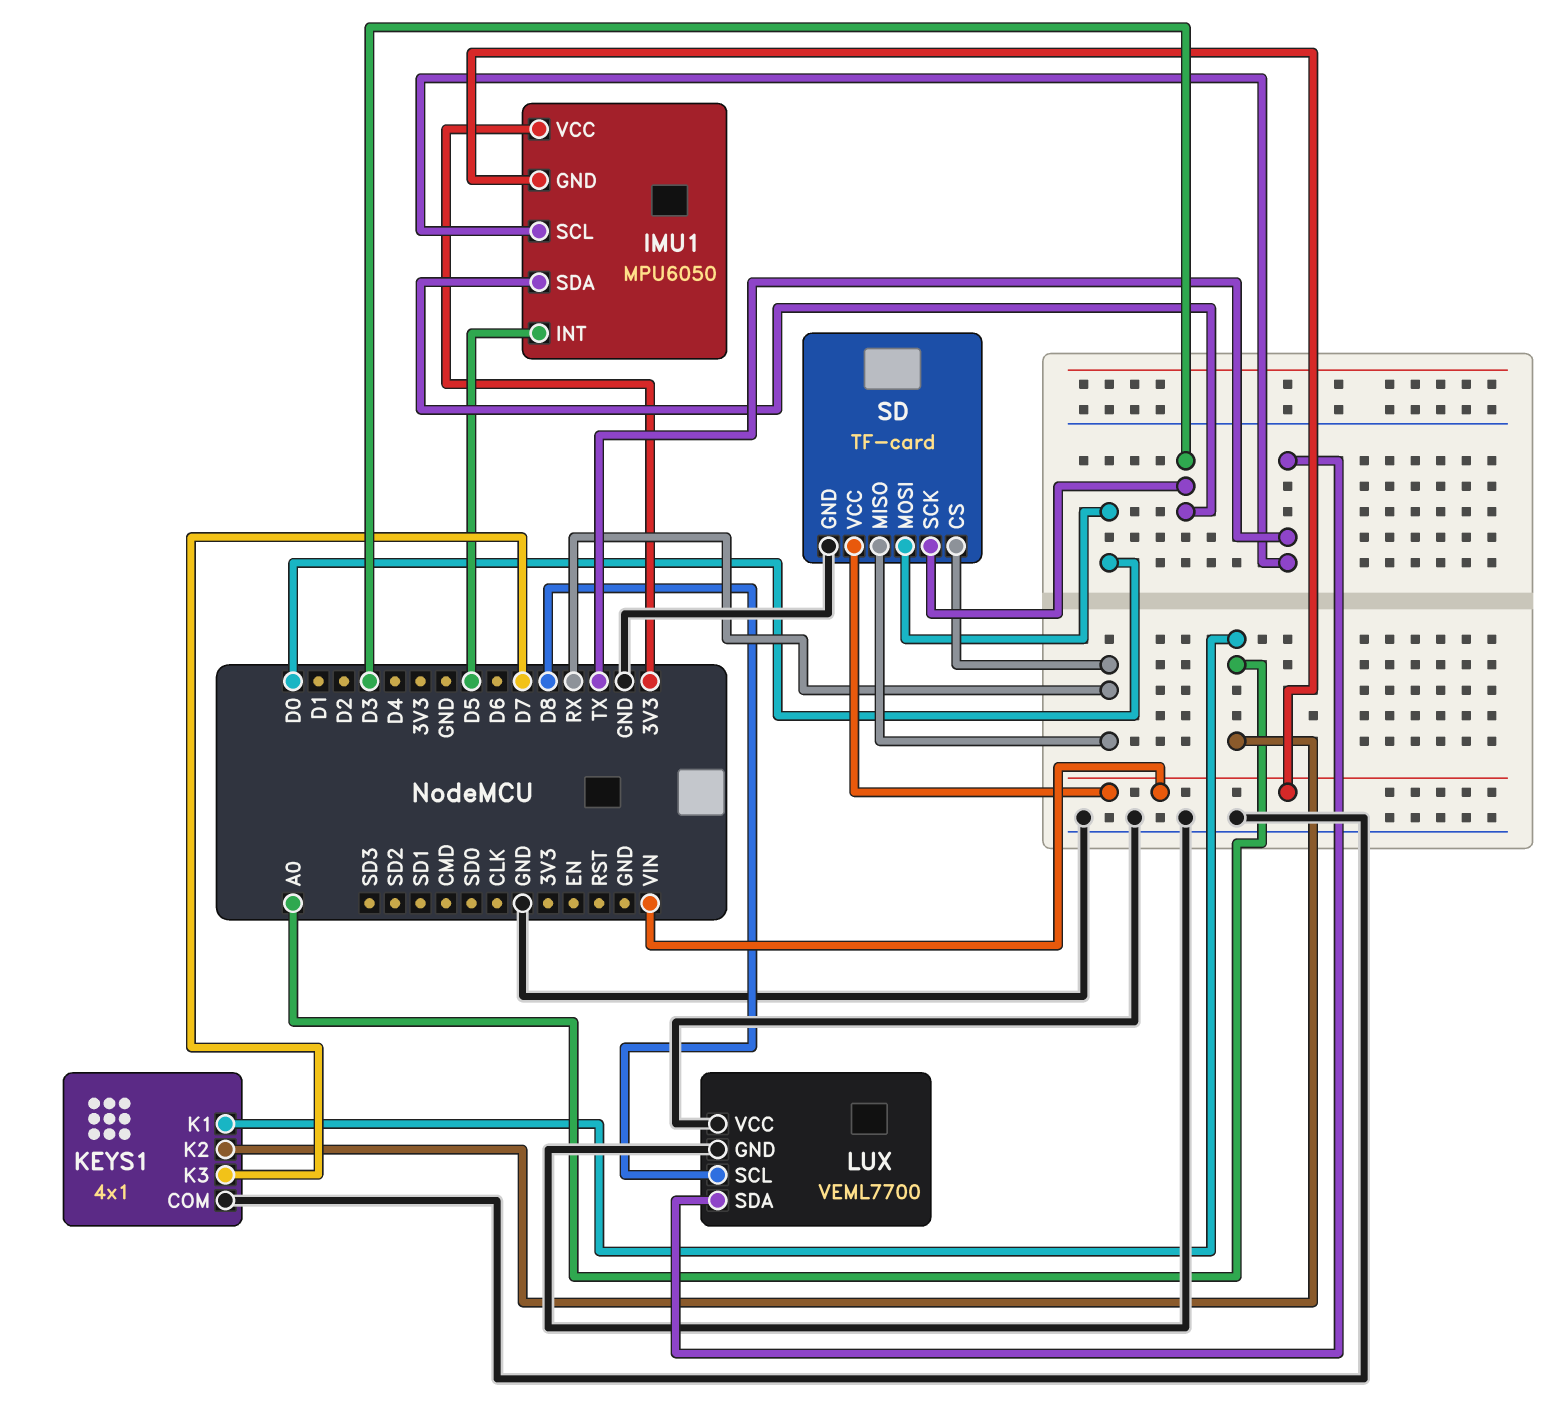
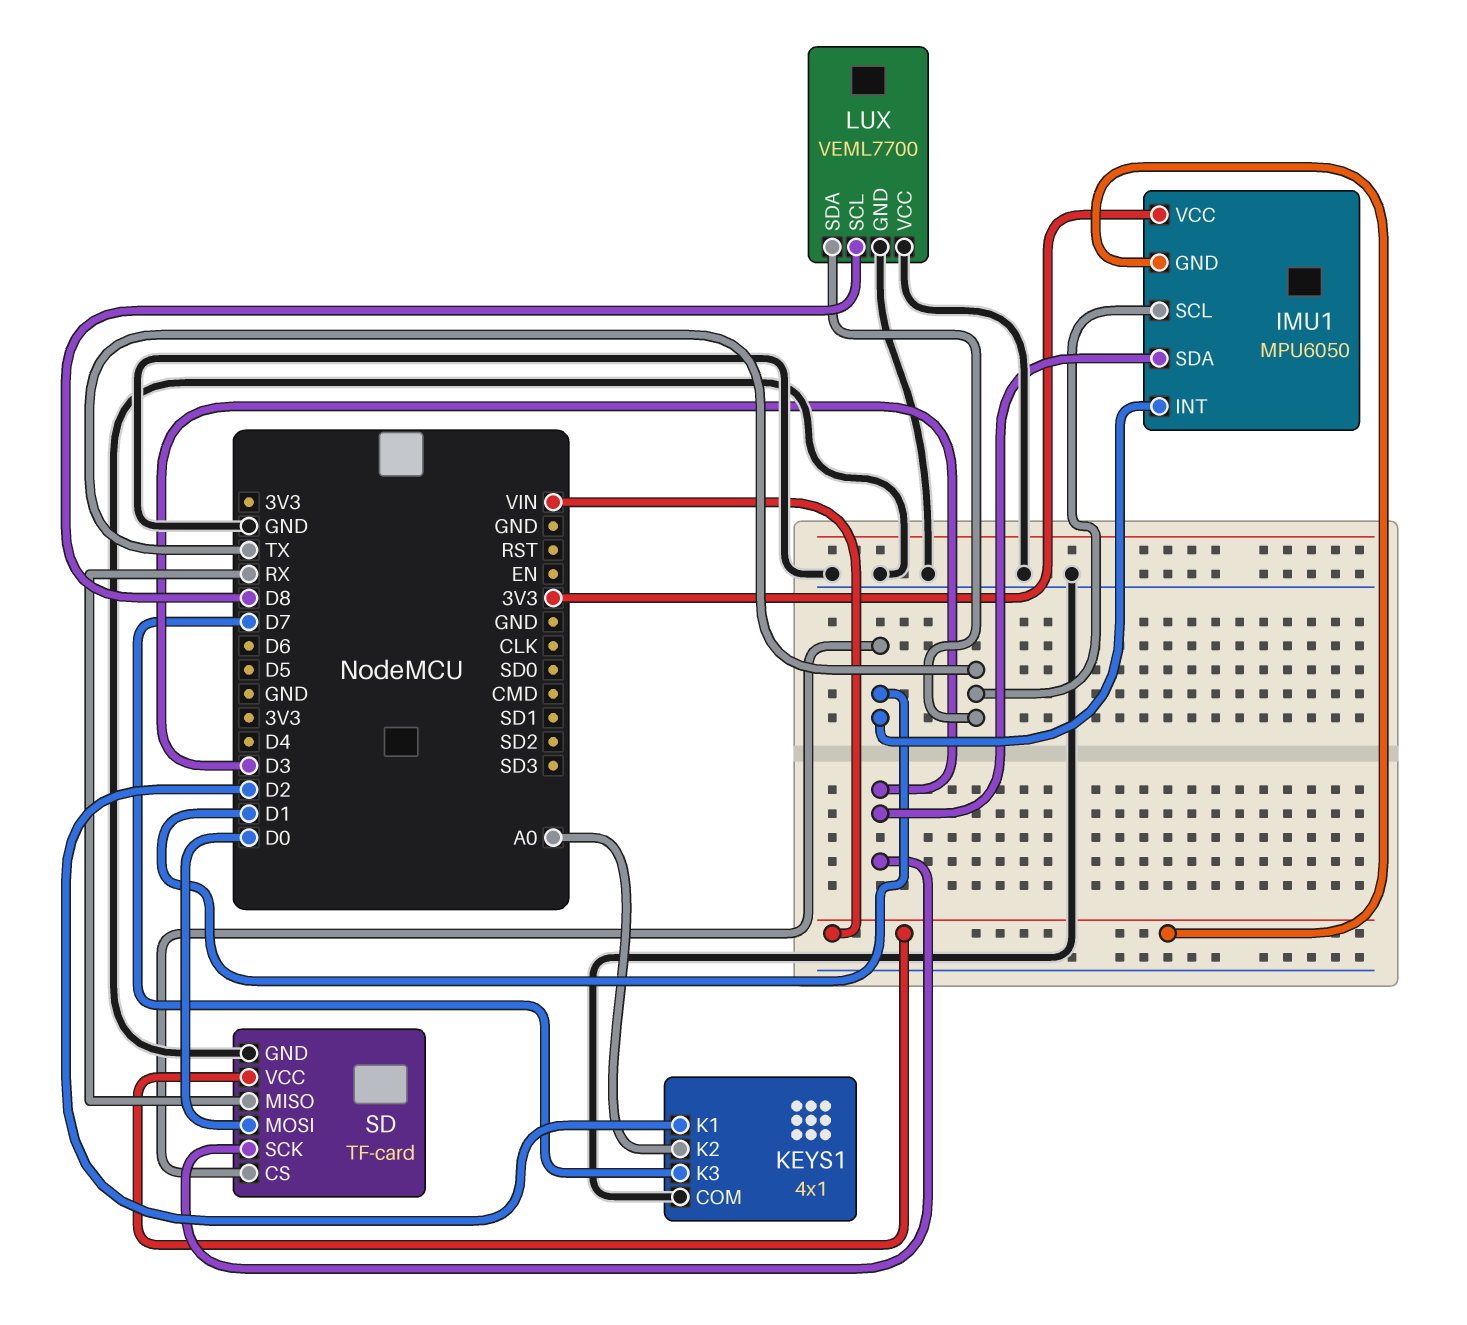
IMU1 pin INT: D5 -> D1
KEYS1 pin K1: A0 -> D2
SD pin CS: RX -> D1

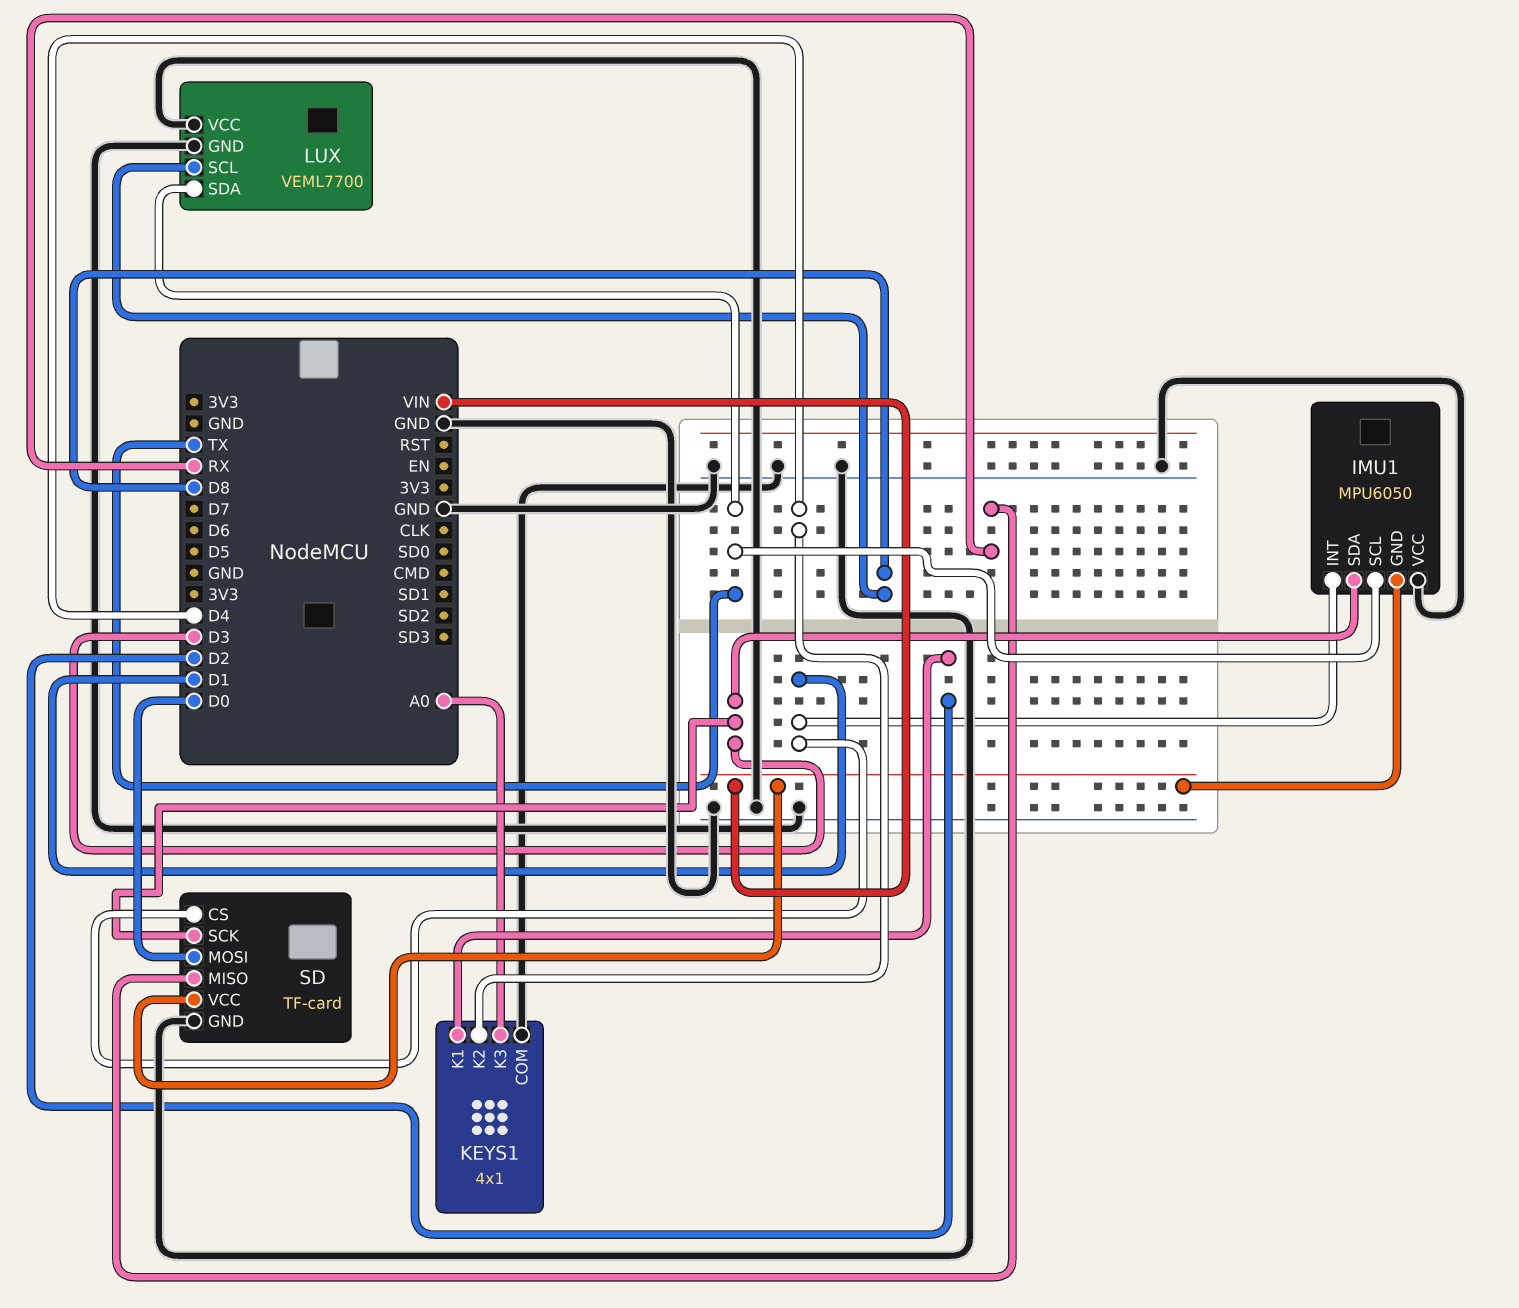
IMU1 pin VCC: 3V3 -> GND
KEYS1 pin K2: A0 -> D4
KEYS1 pin K3: D7 -> A0

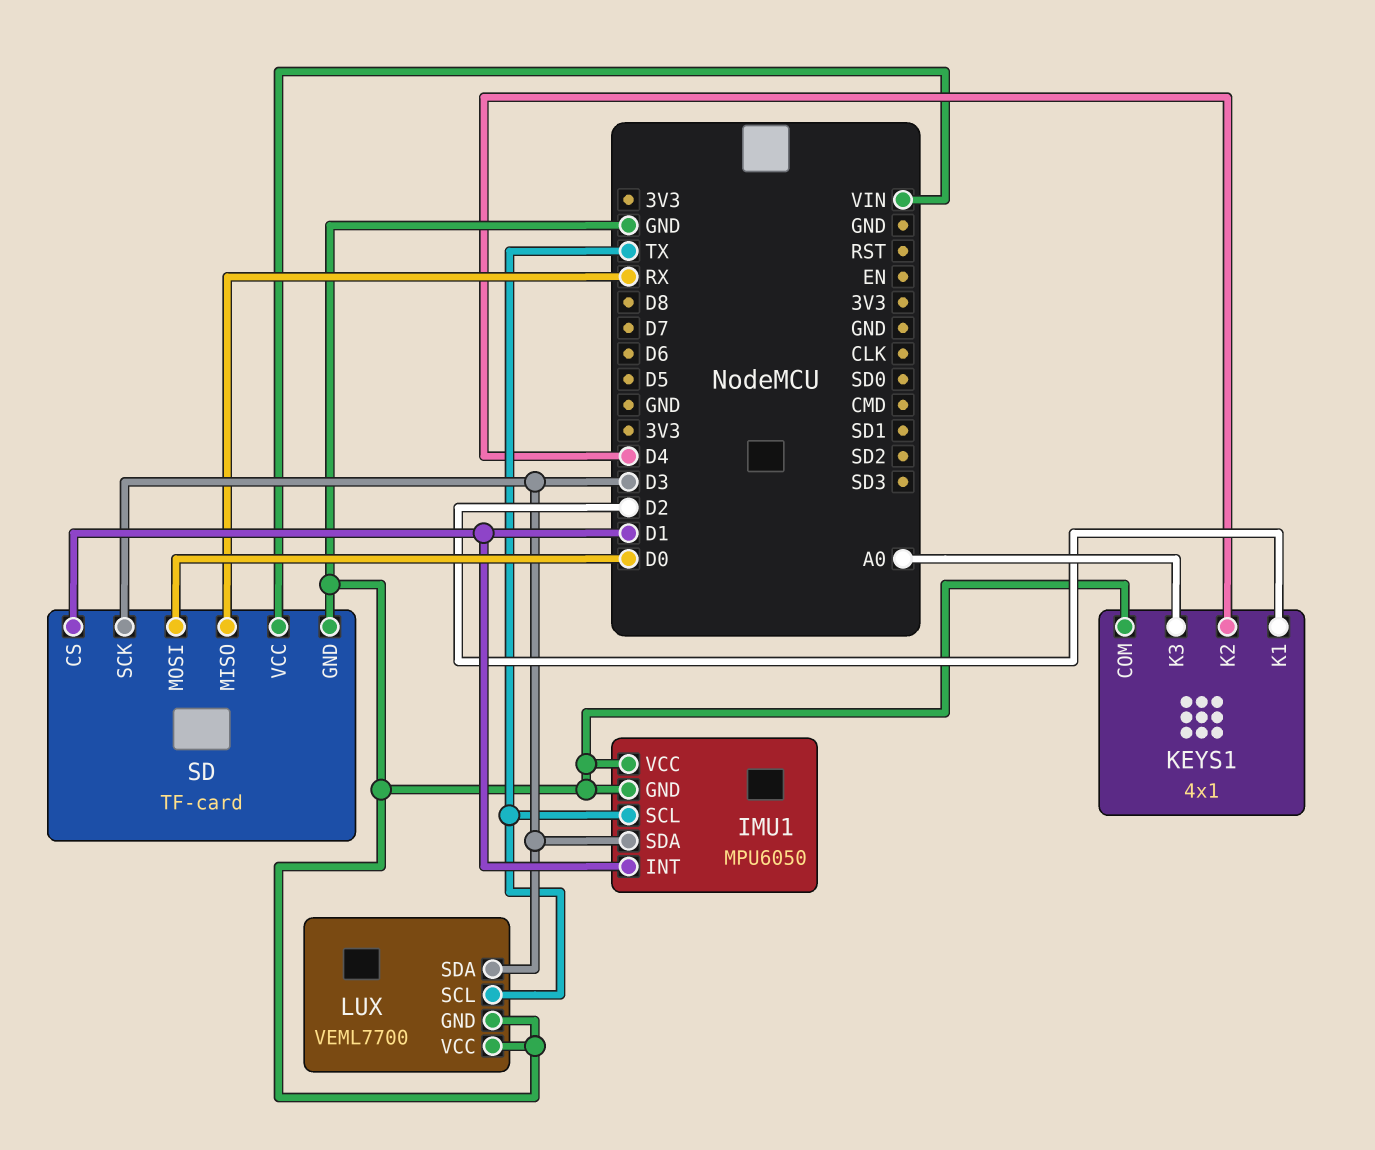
IMU1 pin GND: VIN -> GND
LUX pin SCL: D8 -> TX
LUX pin SDA: TX -> D3

